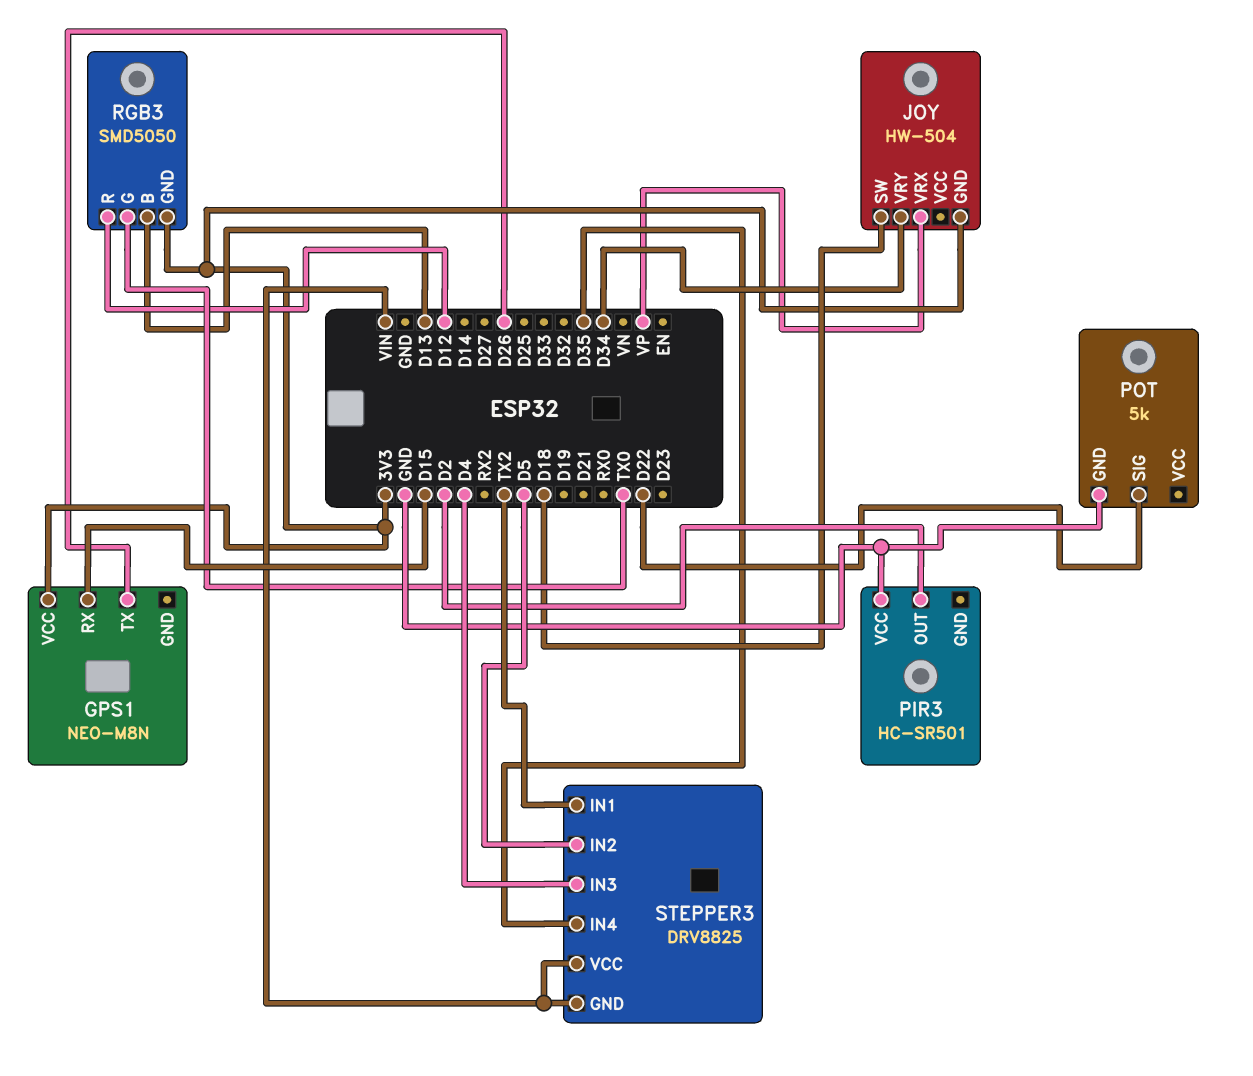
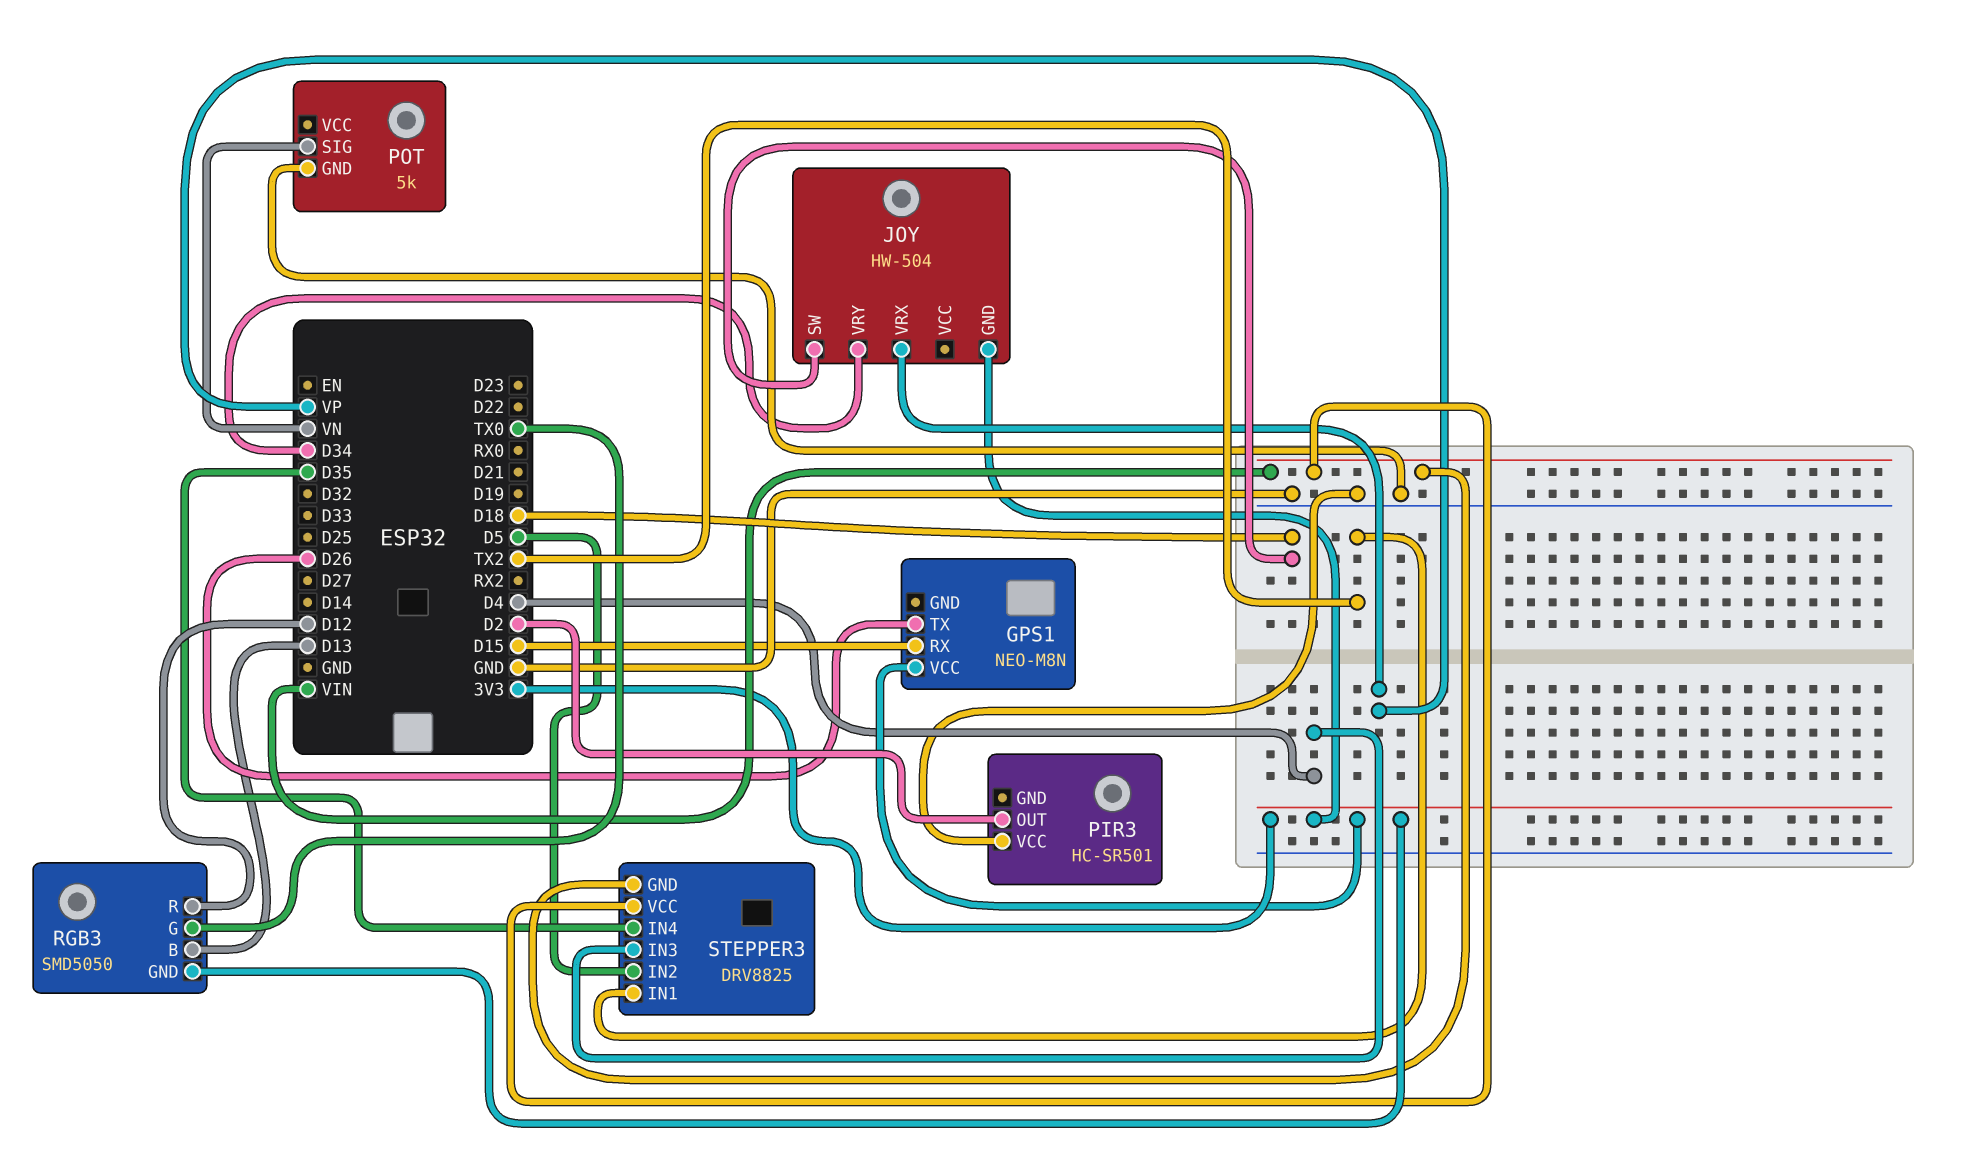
POT pin SIG: D22 -> VN

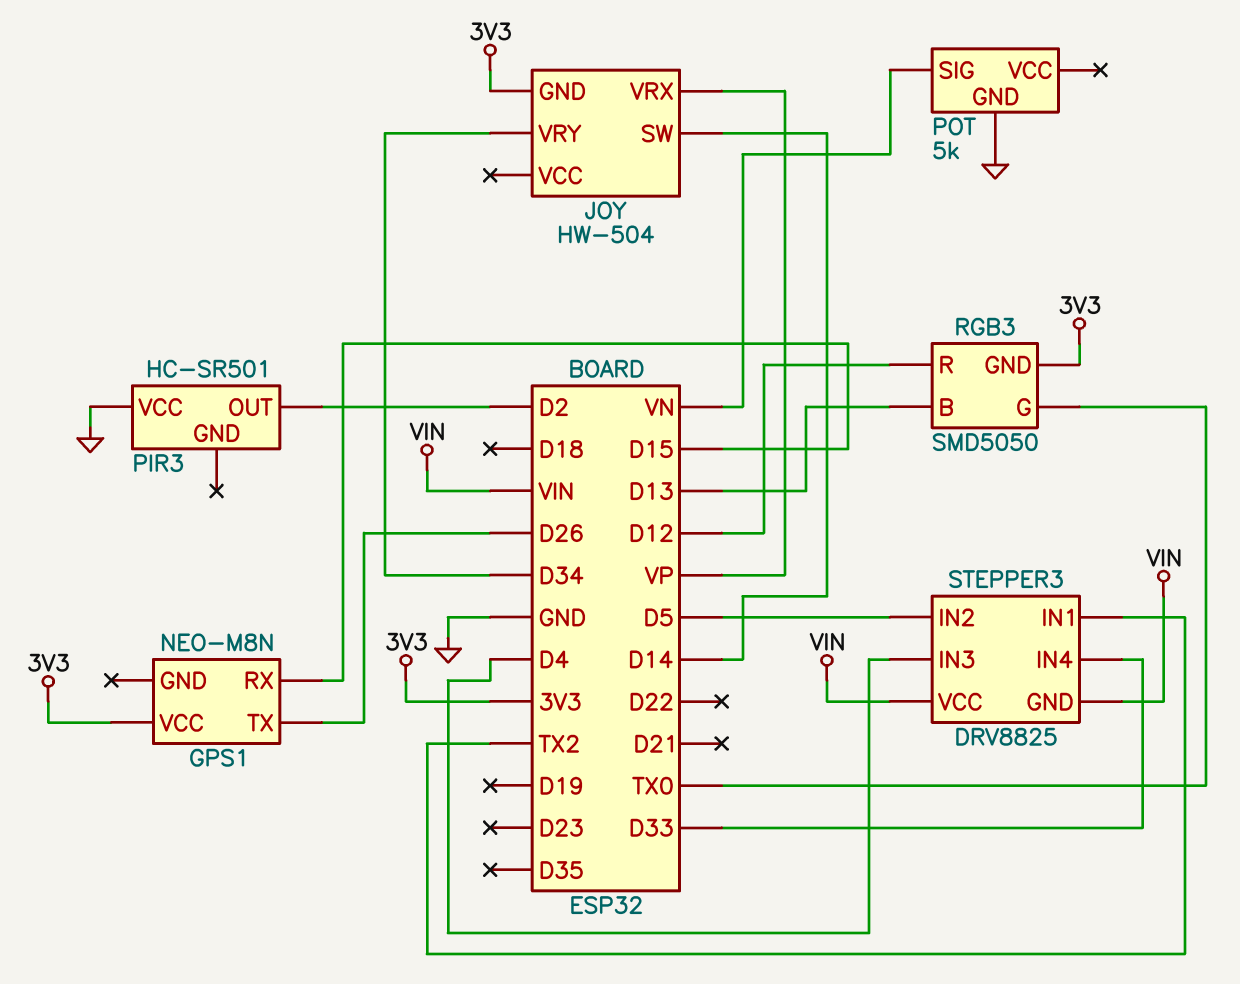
JOY pin SW: D18 -> D14
STEPPER3 pin IN4: D35 -> D33

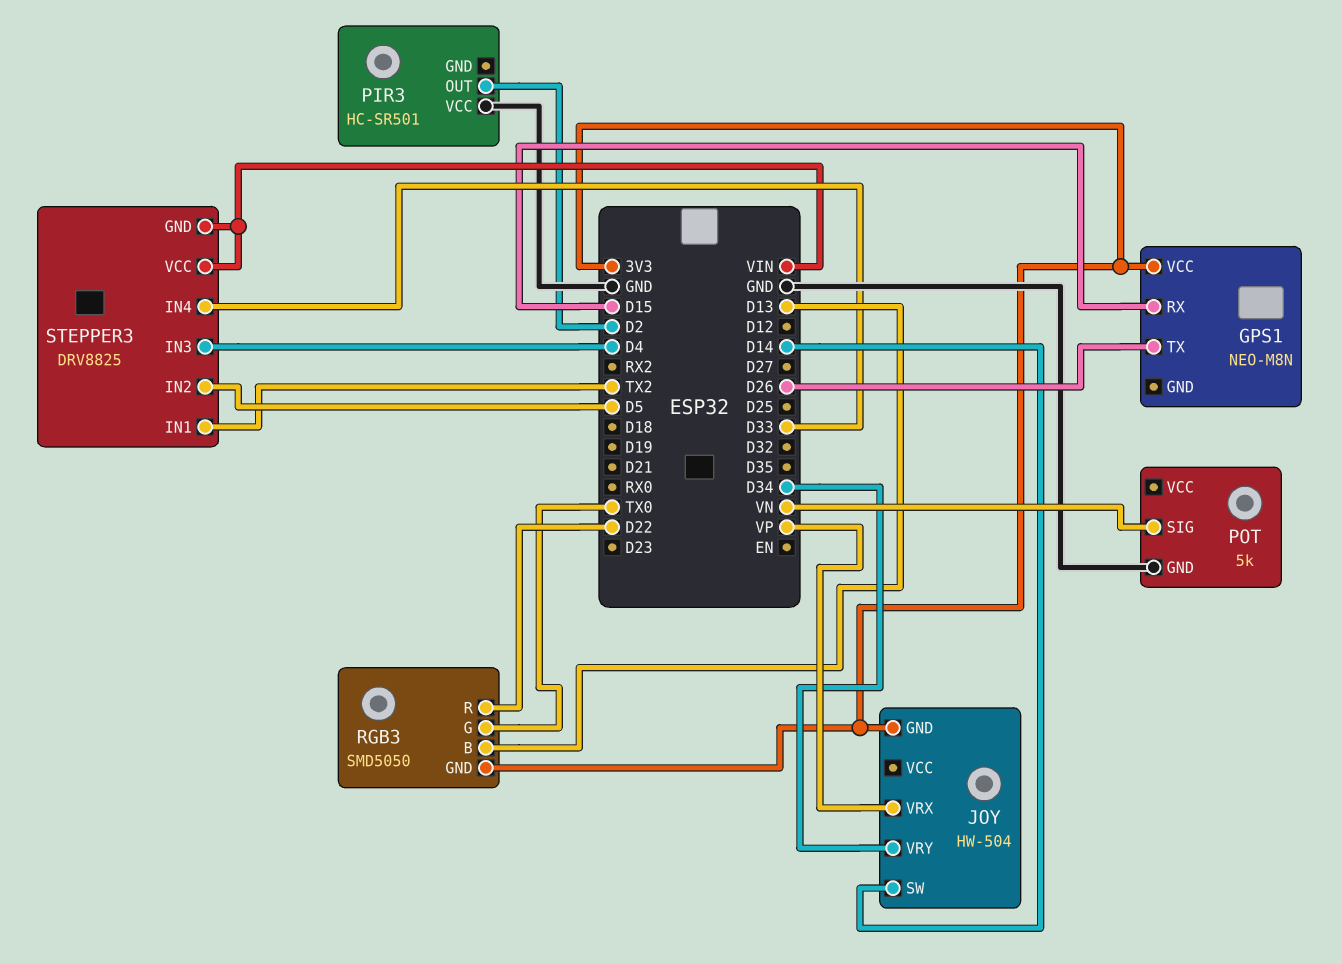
RGB3 pin R: D12 -> D22

